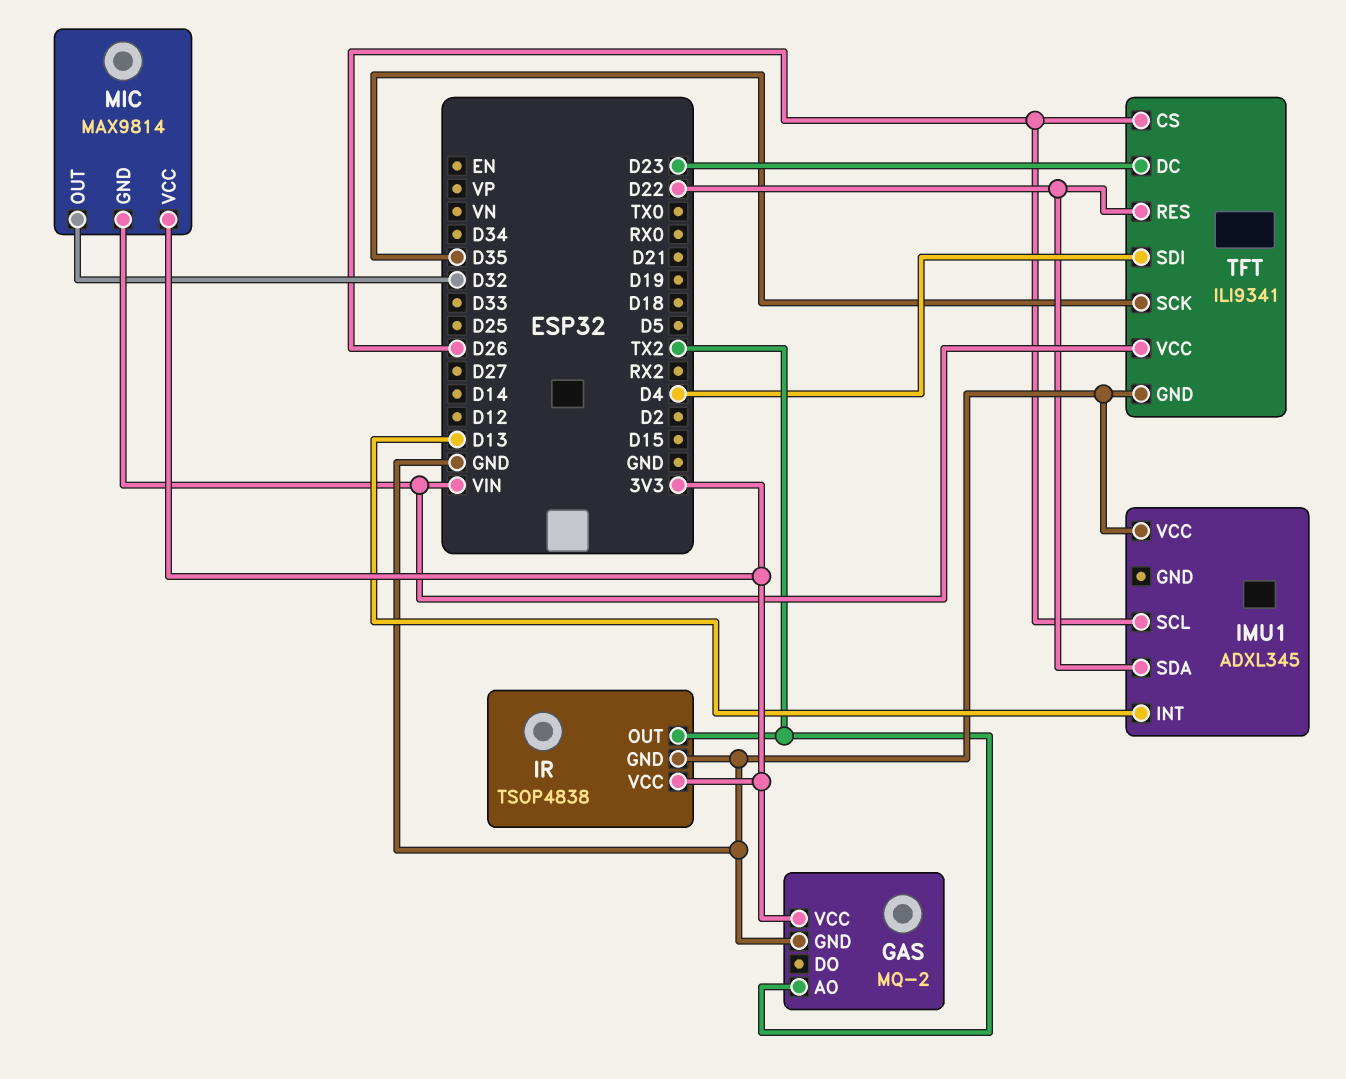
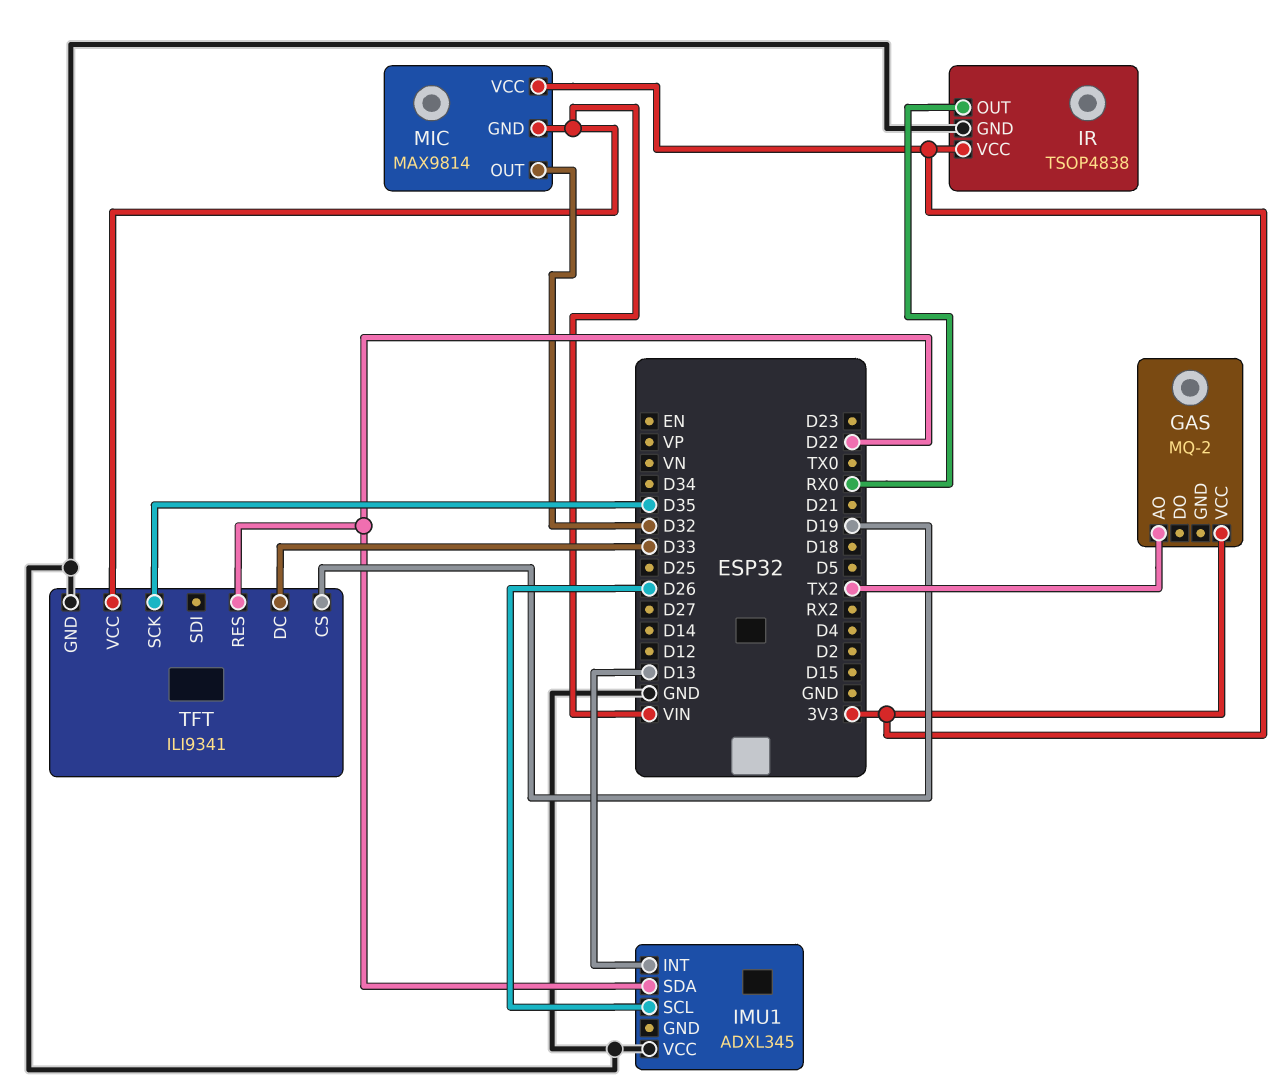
GAS pin GND: GND -> none
IR pin OUT: TX2 -> RX0
TFT pin CS: D26 -> D19
TFT pin DC: D23 -> D33
TFT pin SDI: D4 -> none

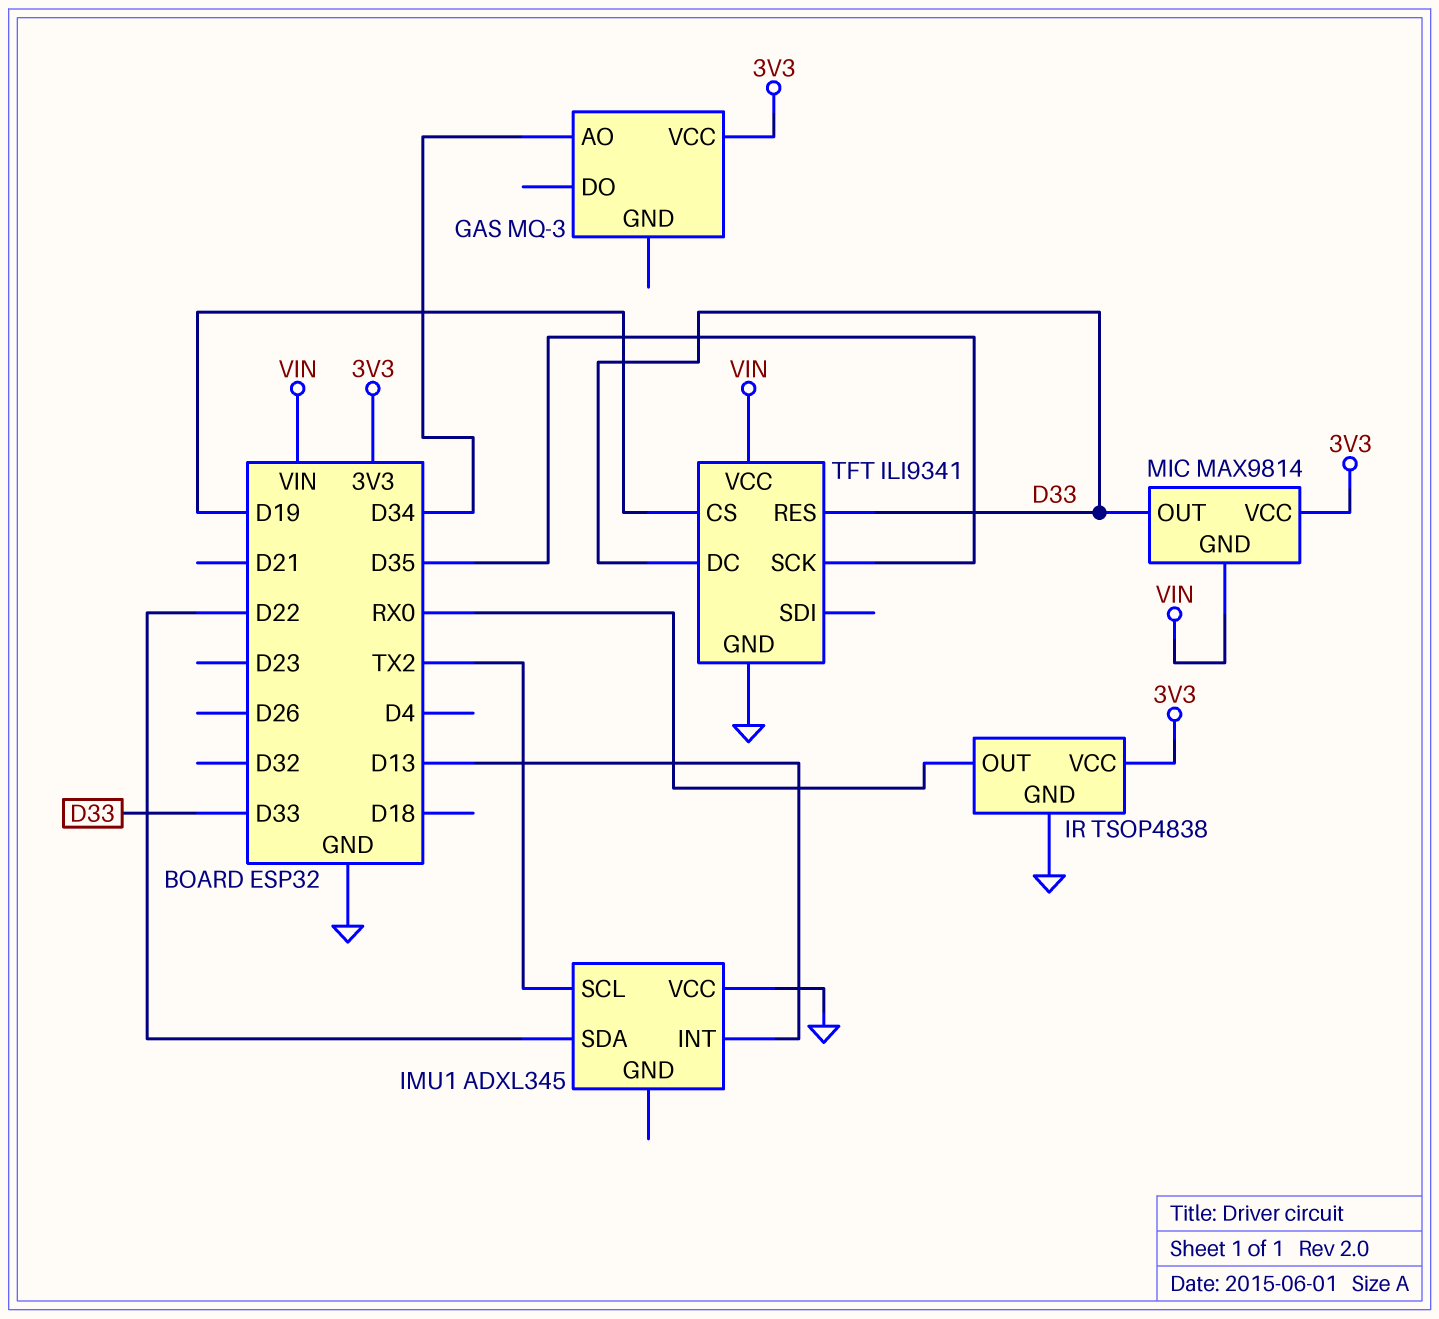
GAS: MQ-2 -> MQ-3
GAS pin AO: TX2 -> D34
IMU1 pin SCL: D26 -> TX2
MIC pin OUT: D32 -> D33
TFT pin RES: D22 -> D33

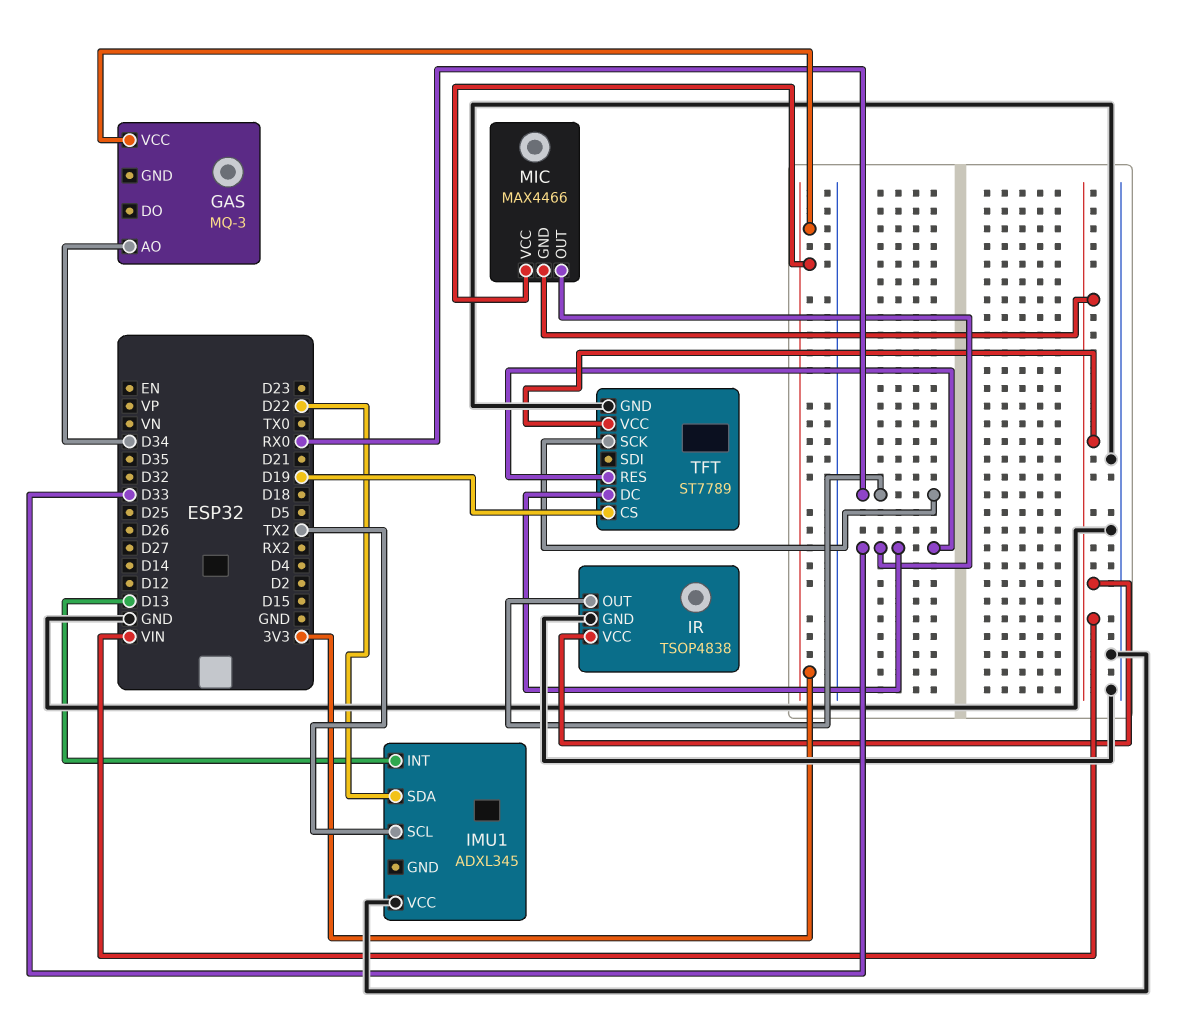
IR pin VCC: 3V3 -> VIN
MIC: MAX9814 -> MAX4466
TFT: ILI9341 -> ST7789
TFT pin SCK: D35 -> RX0

